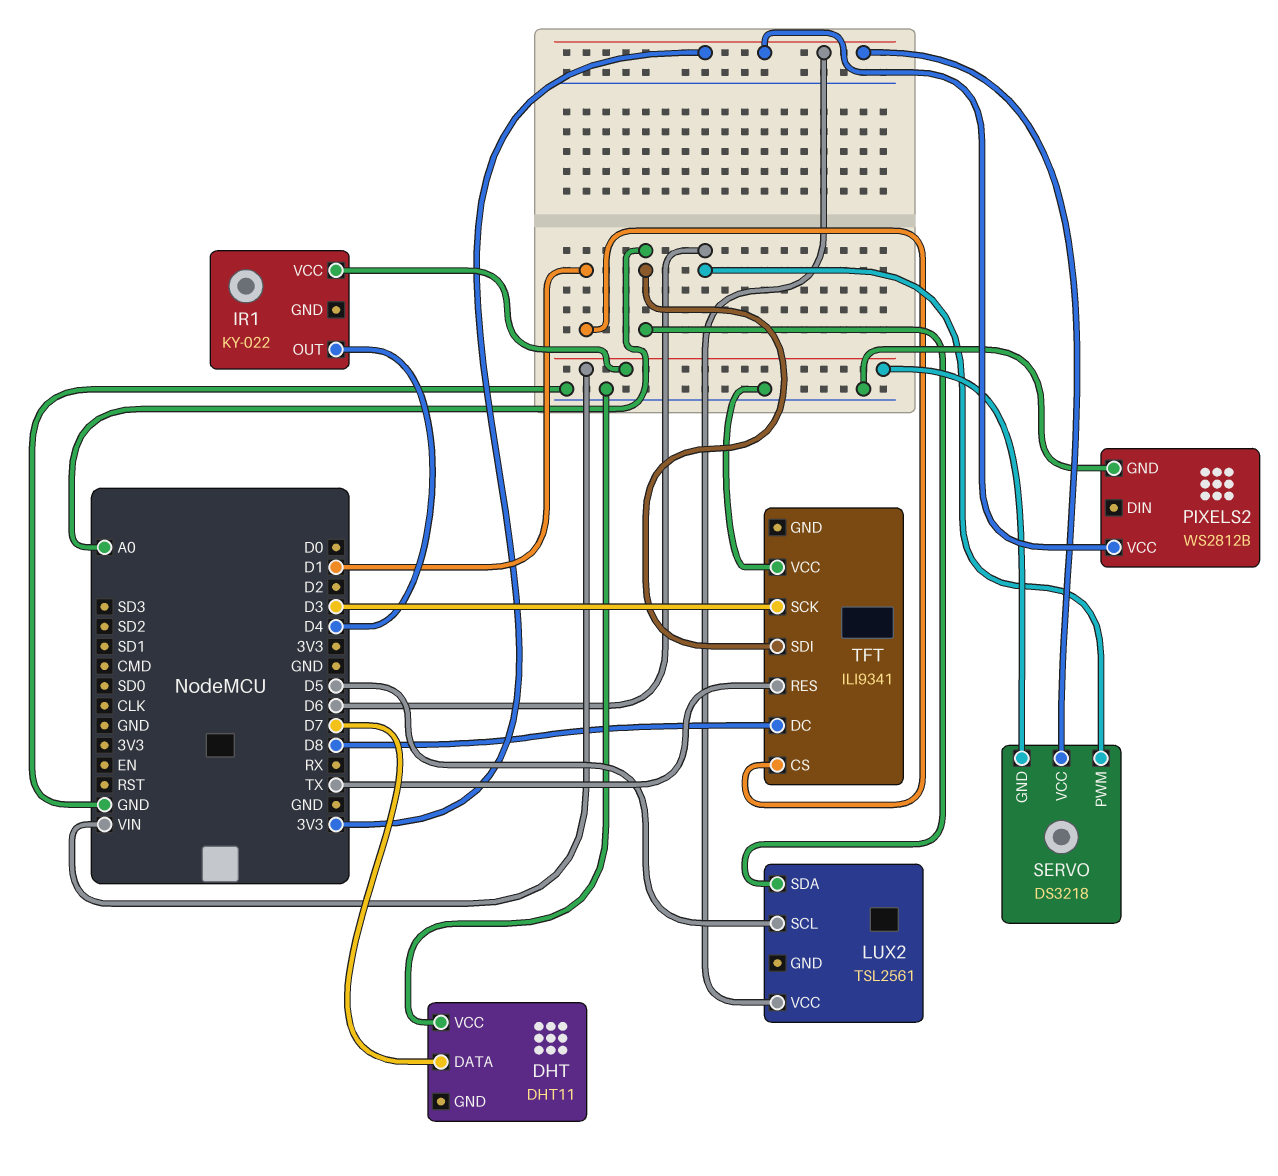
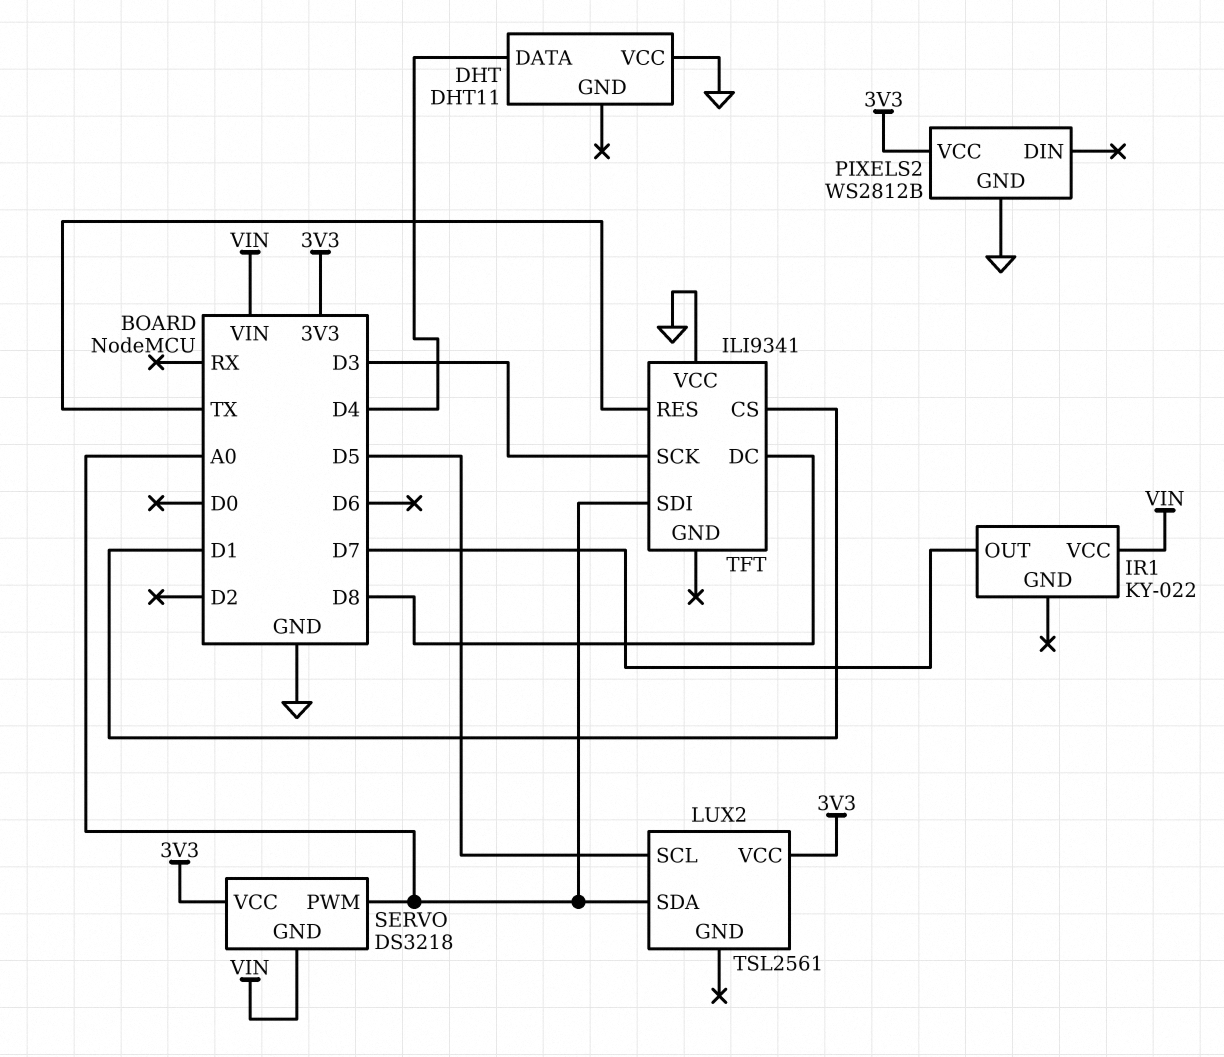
DHT pin DATA: D7 -> D4
IR1 pin OUT: D4 -> D7
SERVO pin PWM: D6 -> A0

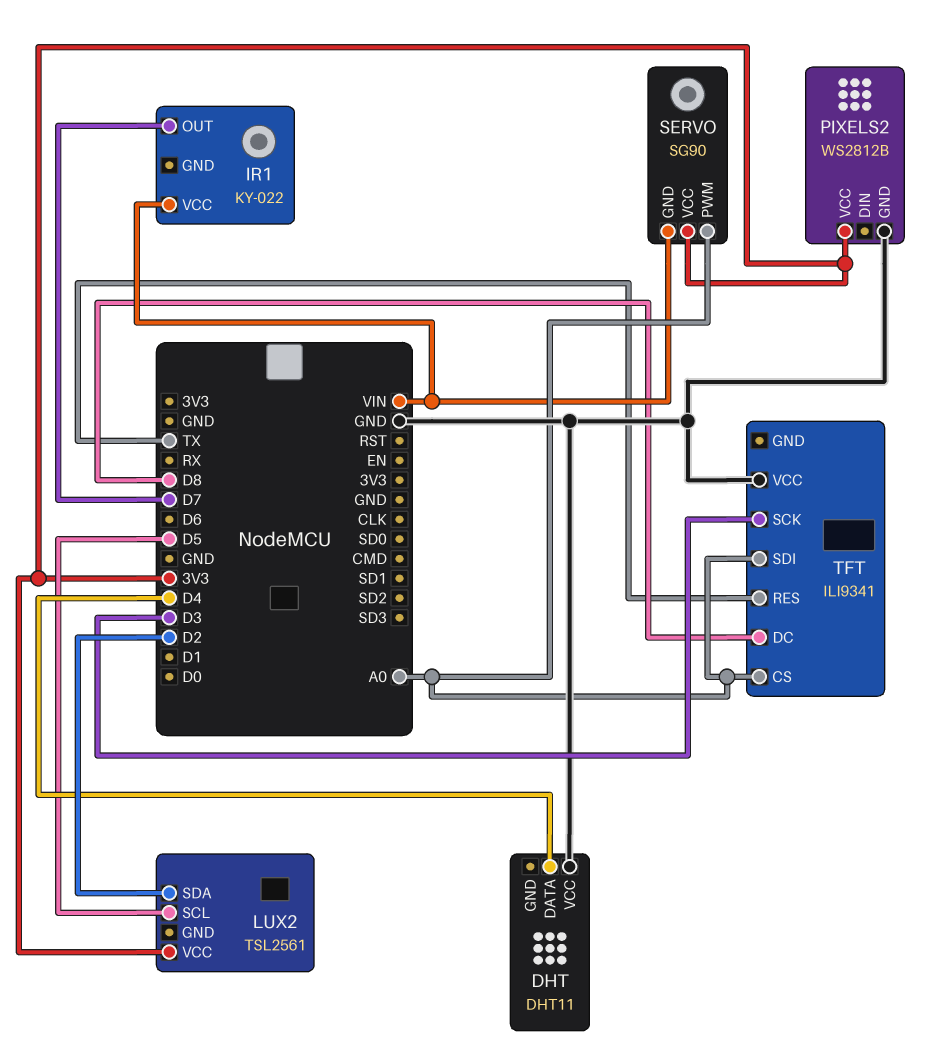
LUX2 pin SDA: A0 -> D2
SERVO: DS3218 -> SG90
TFT pin CS: D1 -> A0

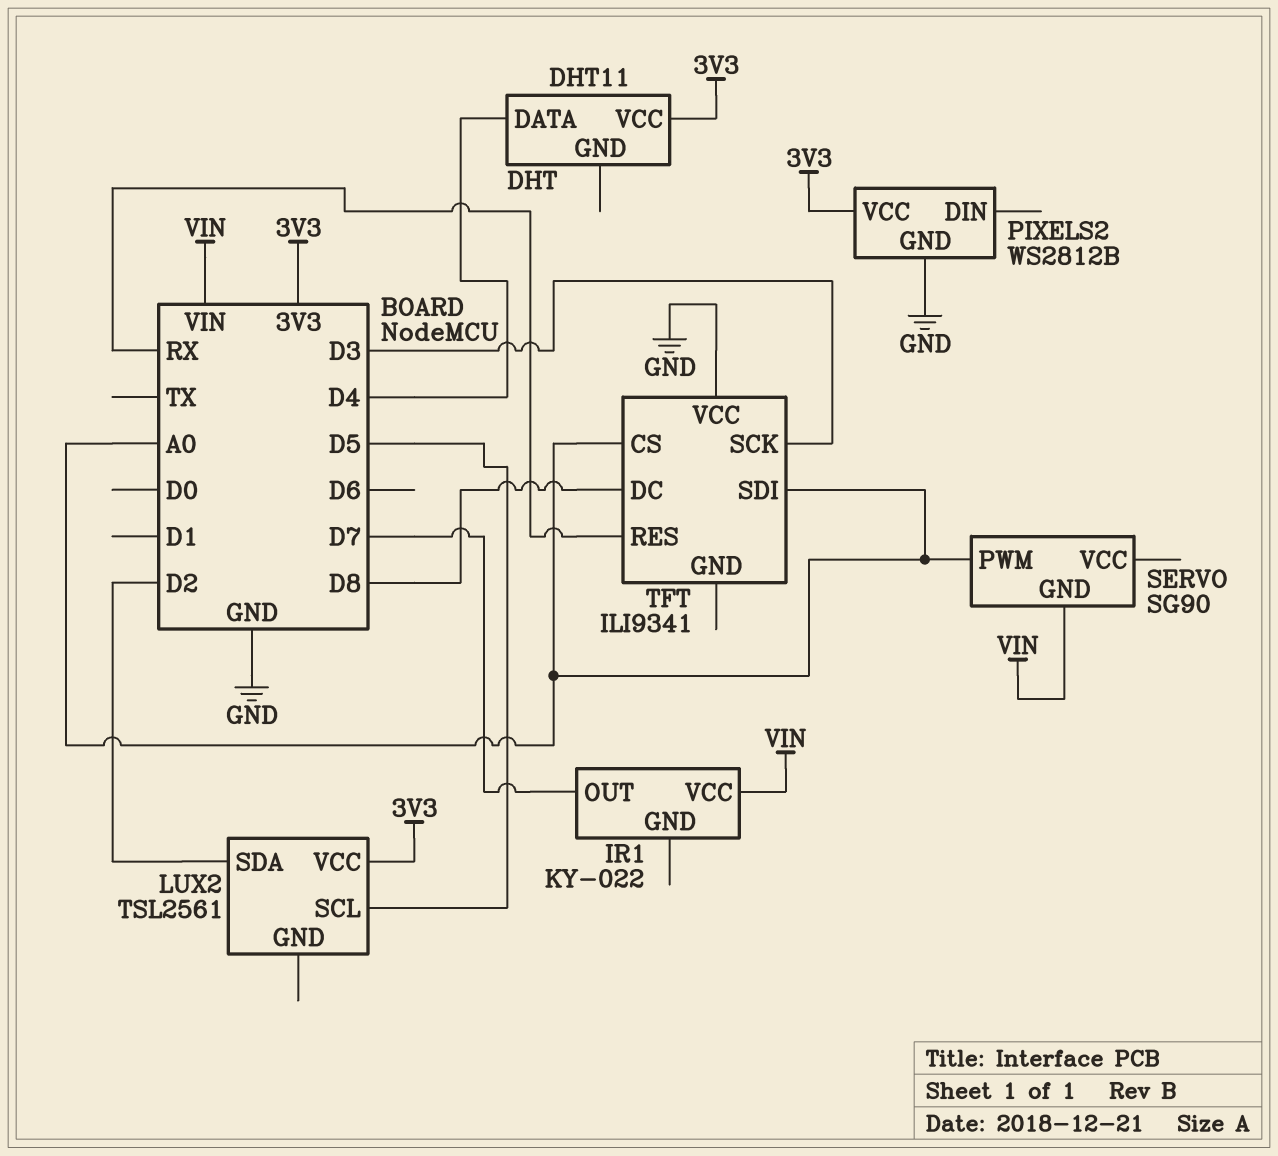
DHT pin VCC: GND -> 3V3
SERVO pin VCC: 3V3 -> none
TFT pin RES: TX -> RX

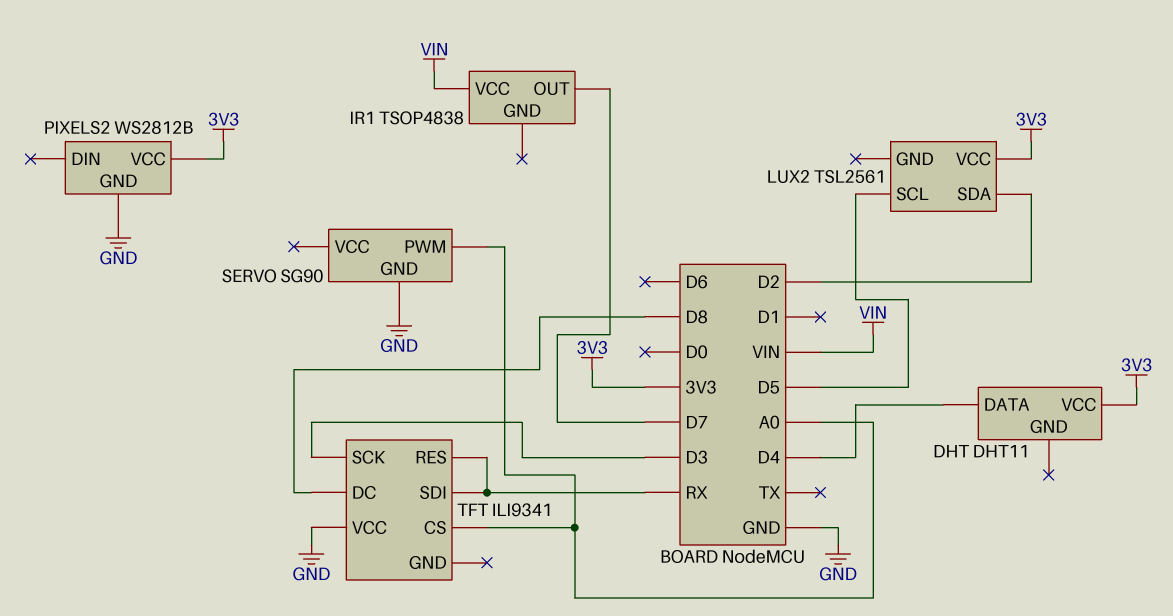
IR1: KY-022 -> TSOP4838
SERVO pin GND: VIN -> GND
TFT pin SDI: A0 -> RX

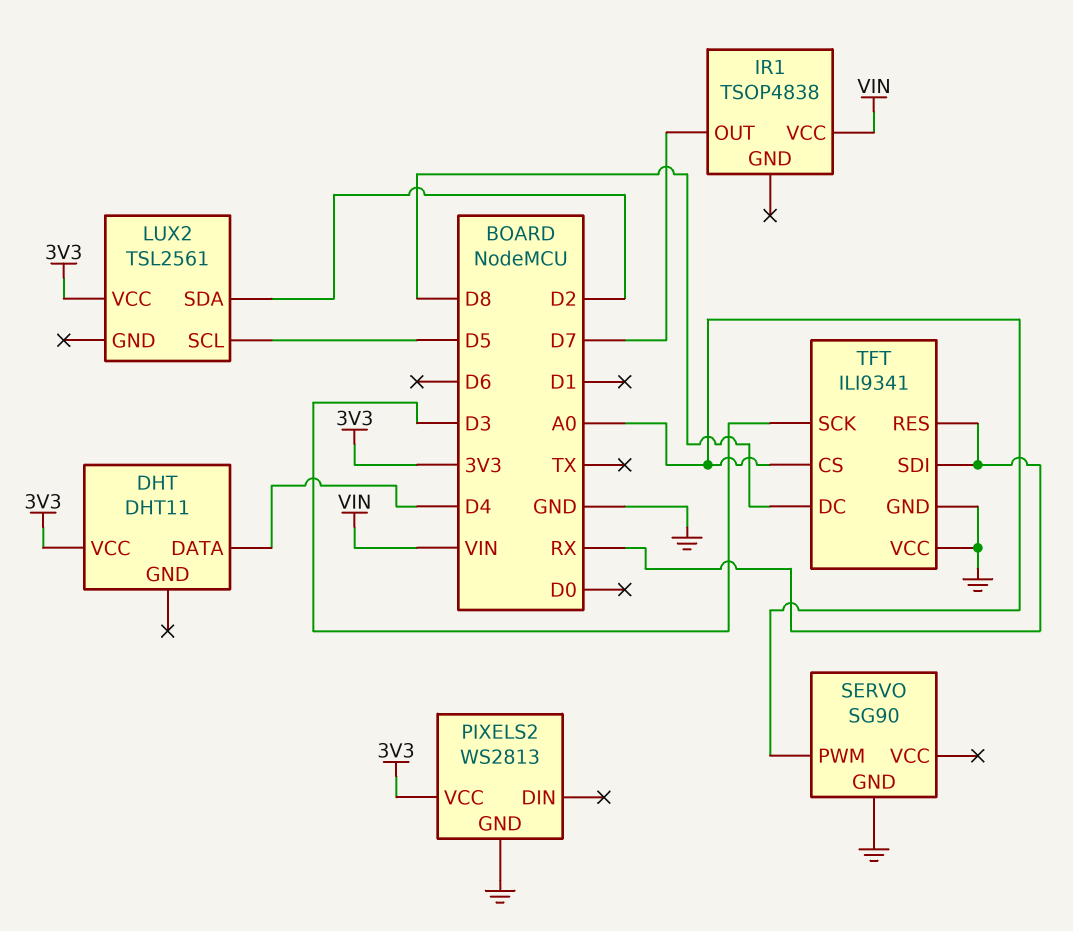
PIXELS2: WS2812B -> WS2813
TFT pin GND: none -> GND

